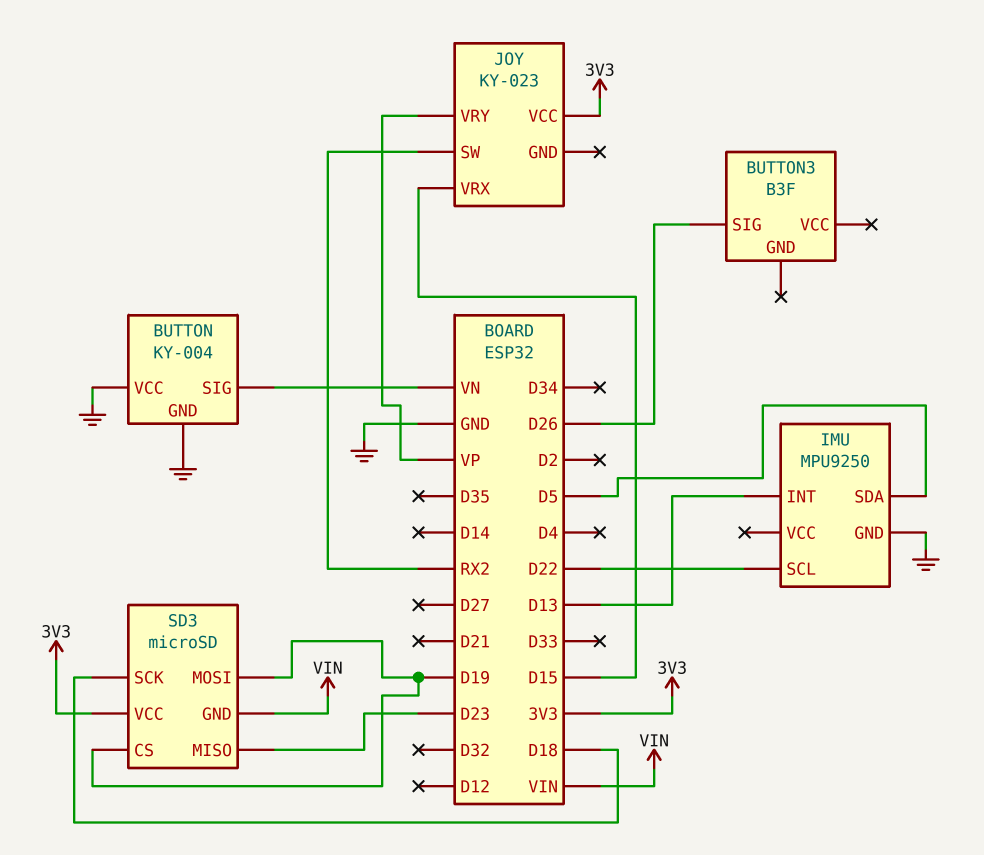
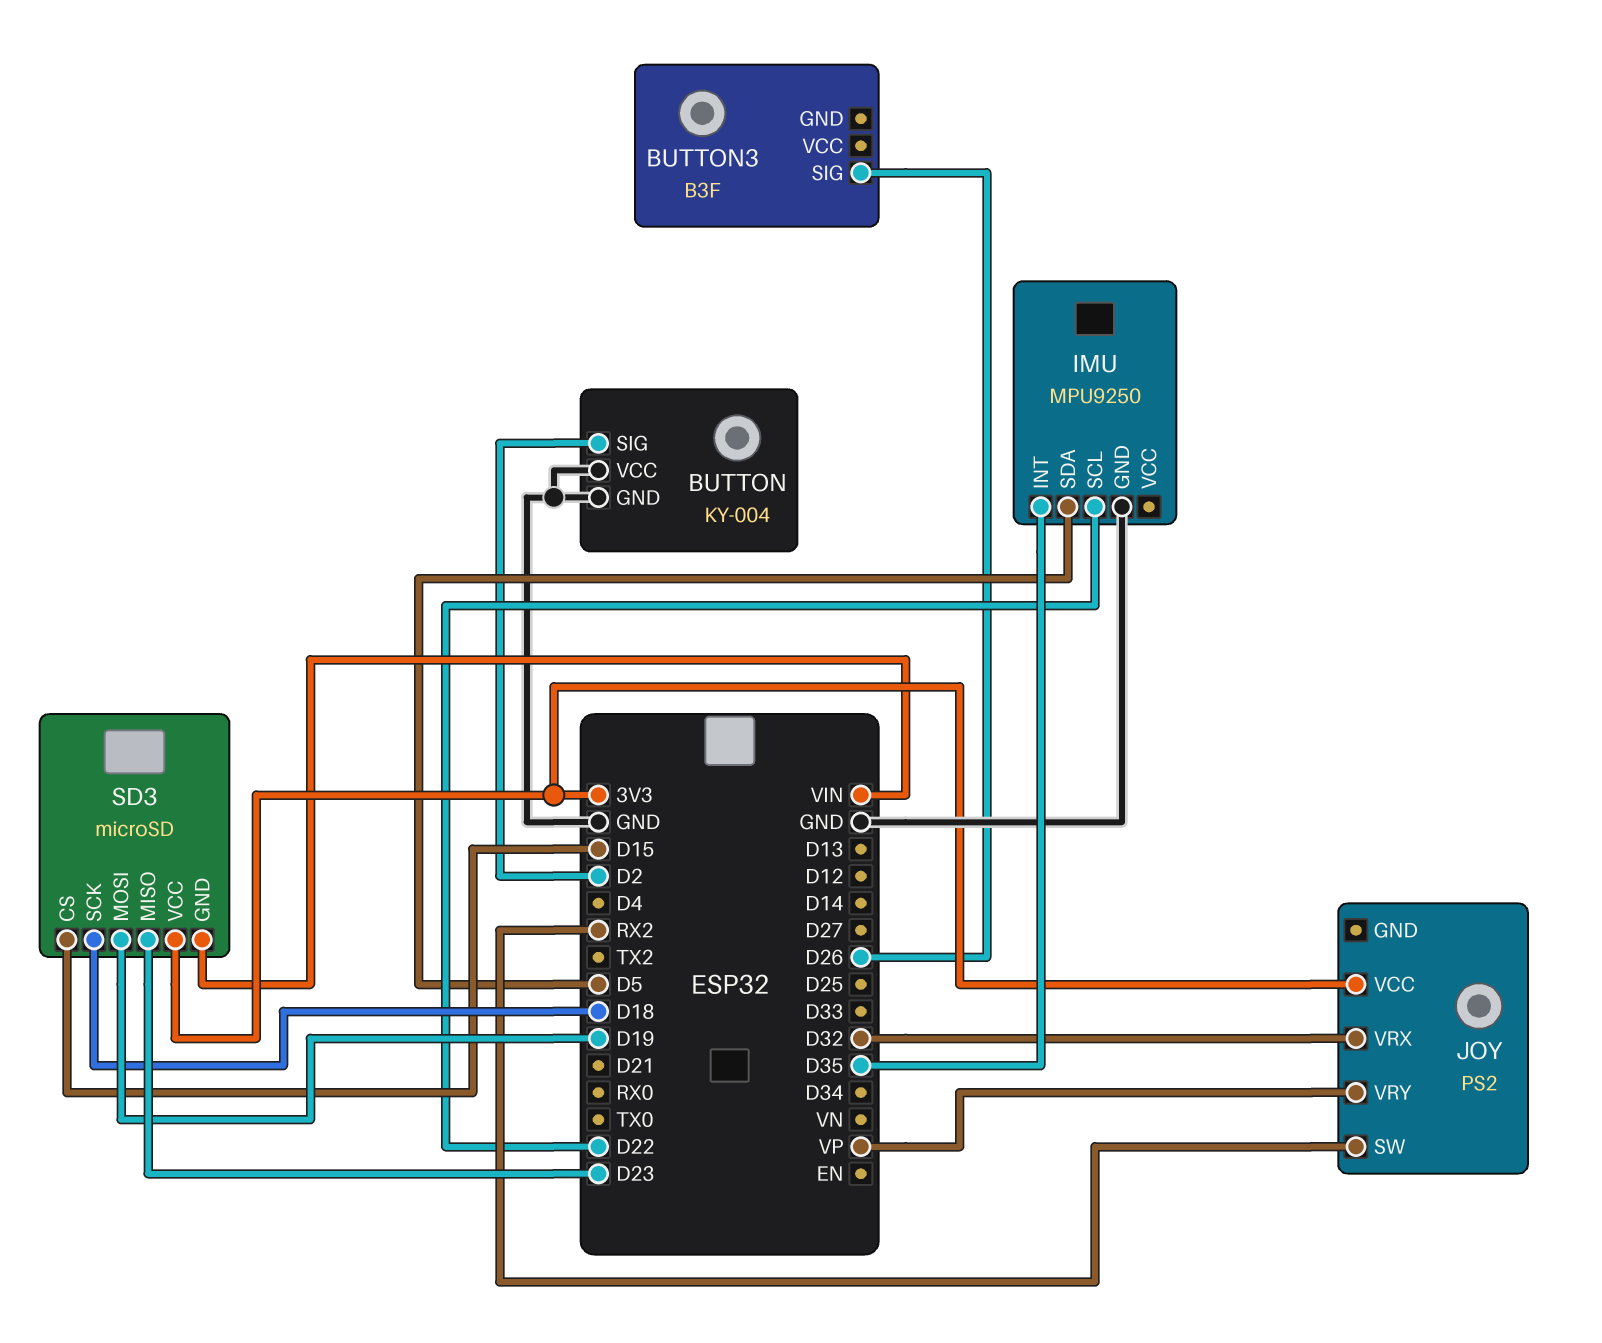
BUTTON pin SIG: VN -> D2
IMU pin INT: D13 -> D35
JOY: KY-023 -> PS2
JOY pin VRX: D15 -> D32
SD3 pin CS: D19 -> D15

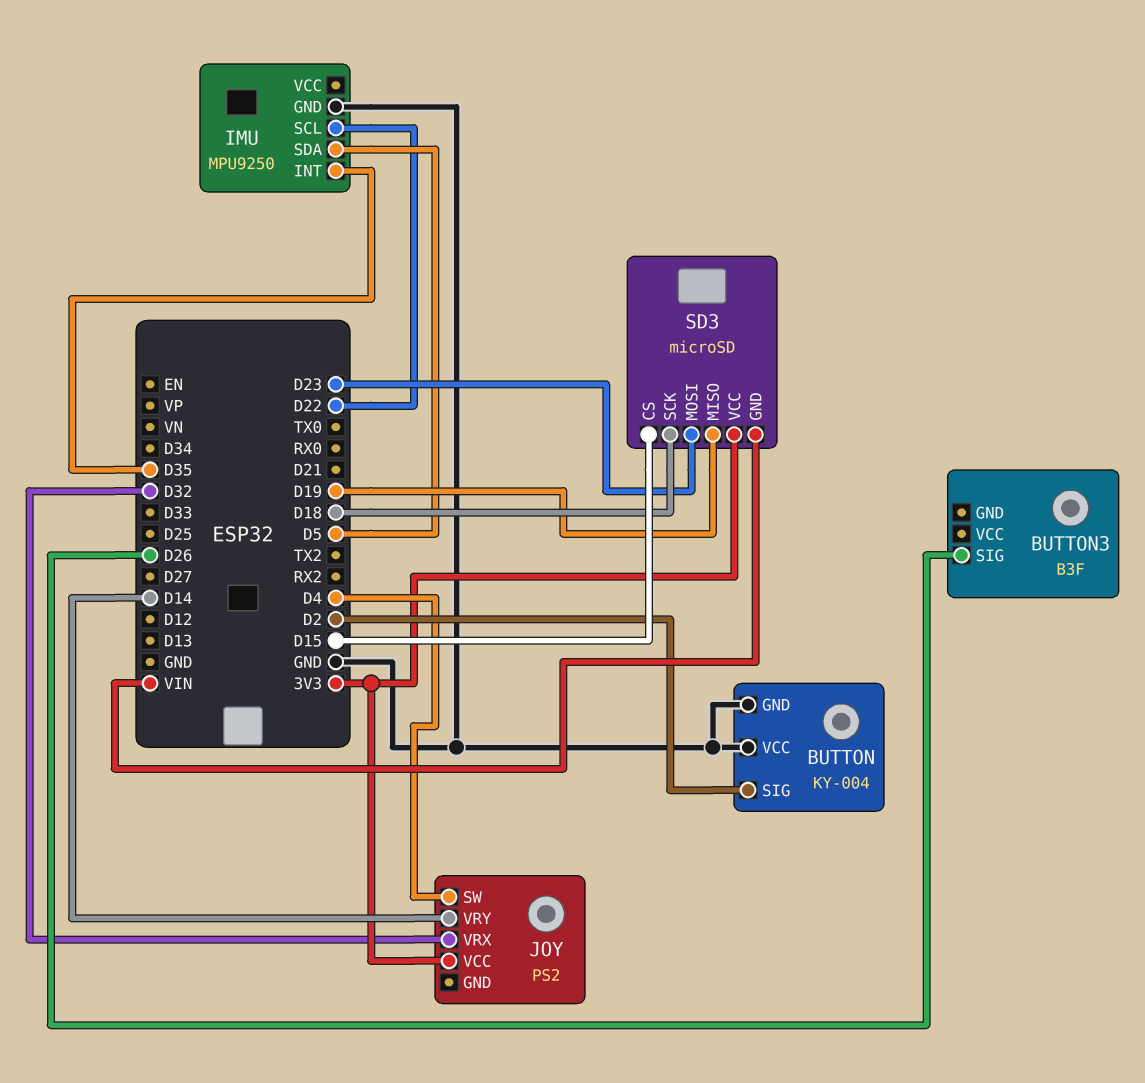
JOY pin SW: RX2 -> D4
JOY pin VRY: VP -> D14
SD3 pin MISO: D23 -> D19
SD3 pin MOSI: D19 -> D23

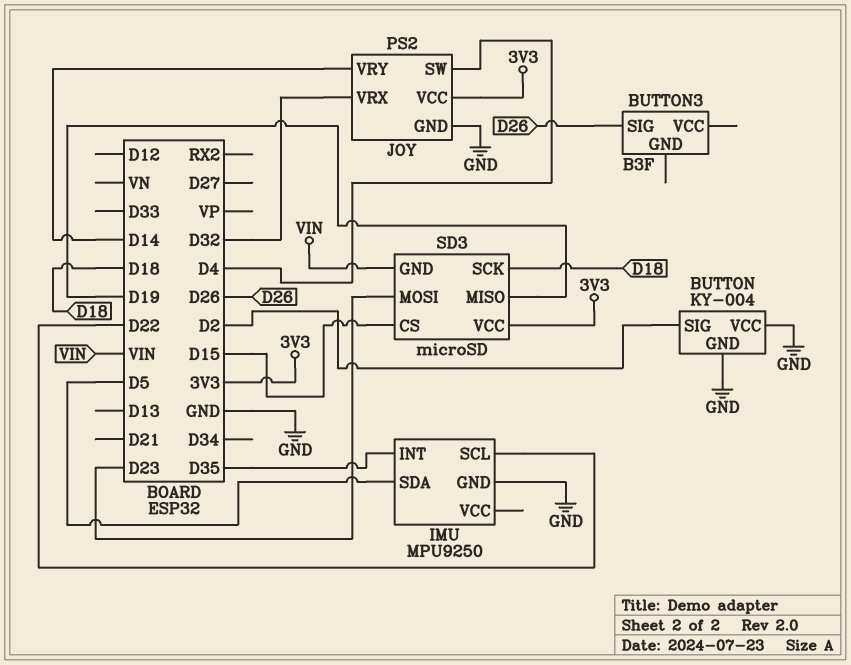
JOY pin GND: none -> GND

